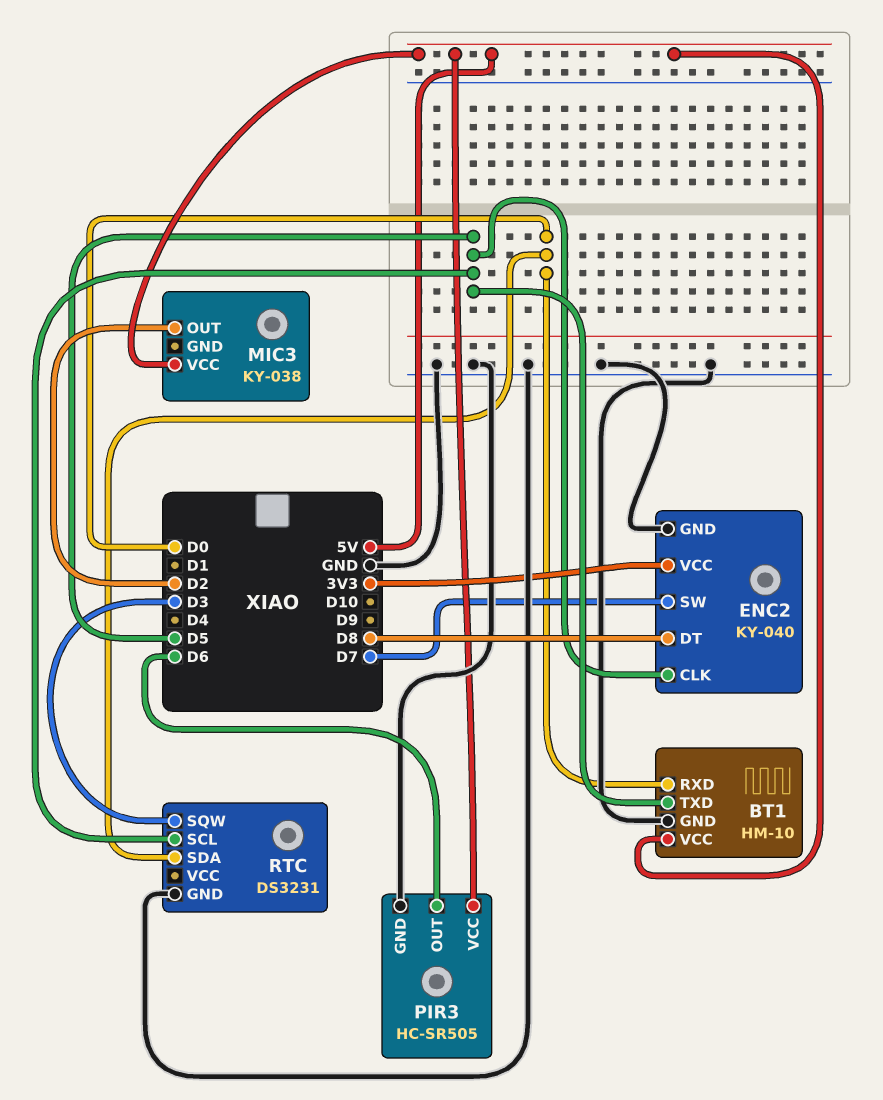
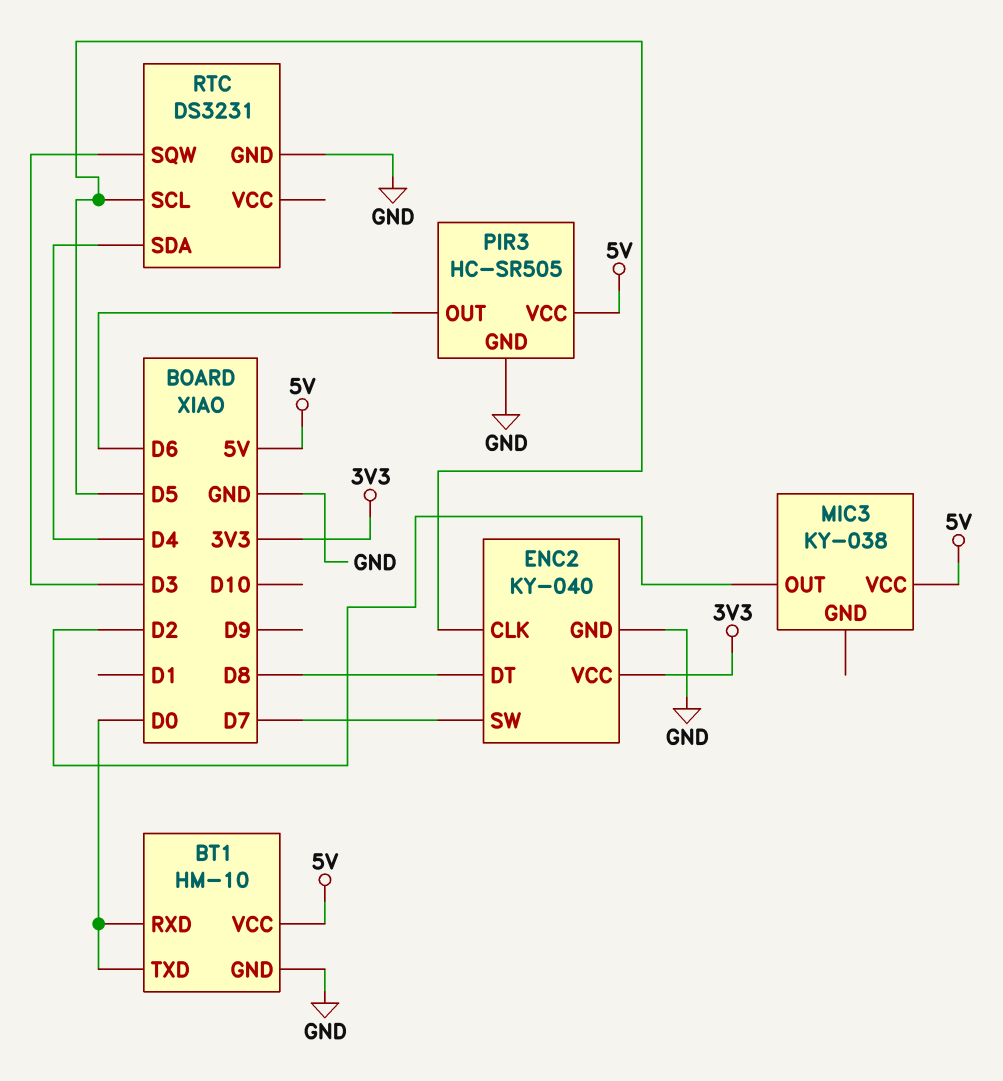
BT1 pin TXD: D5 -> D0
RTC pin SDA: D0 -> D4

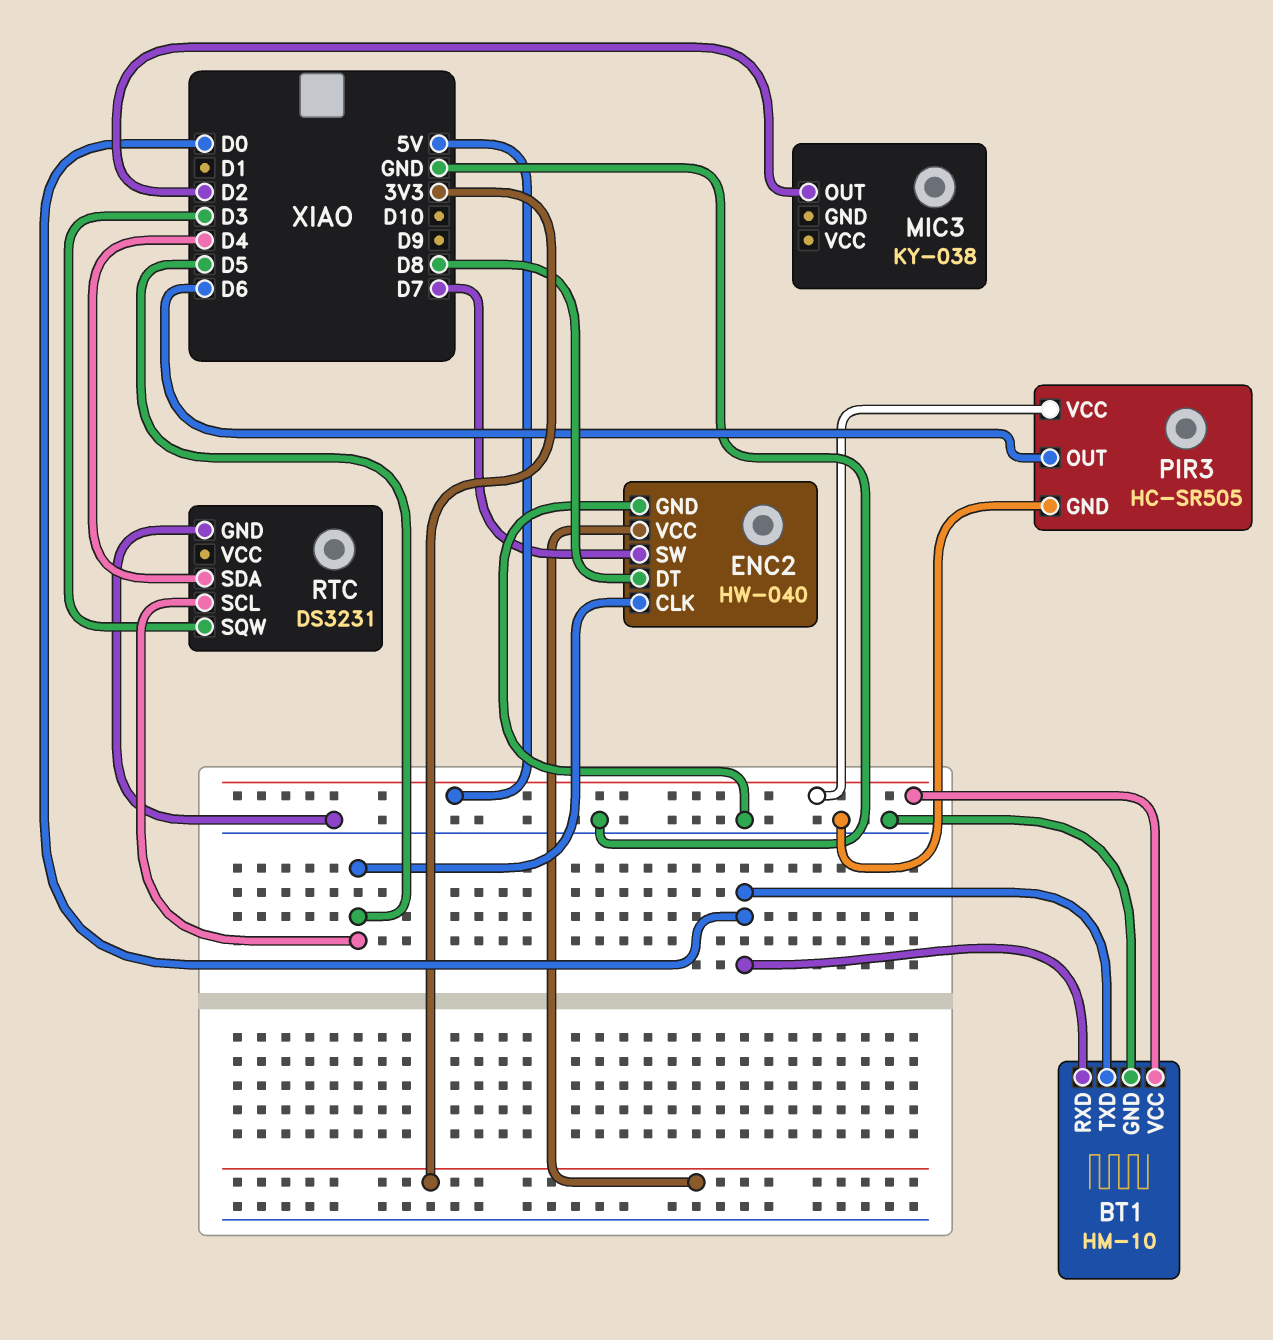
ENC2: KY-040 -> HW-040
MIC3 pin VCC: 5V -> none

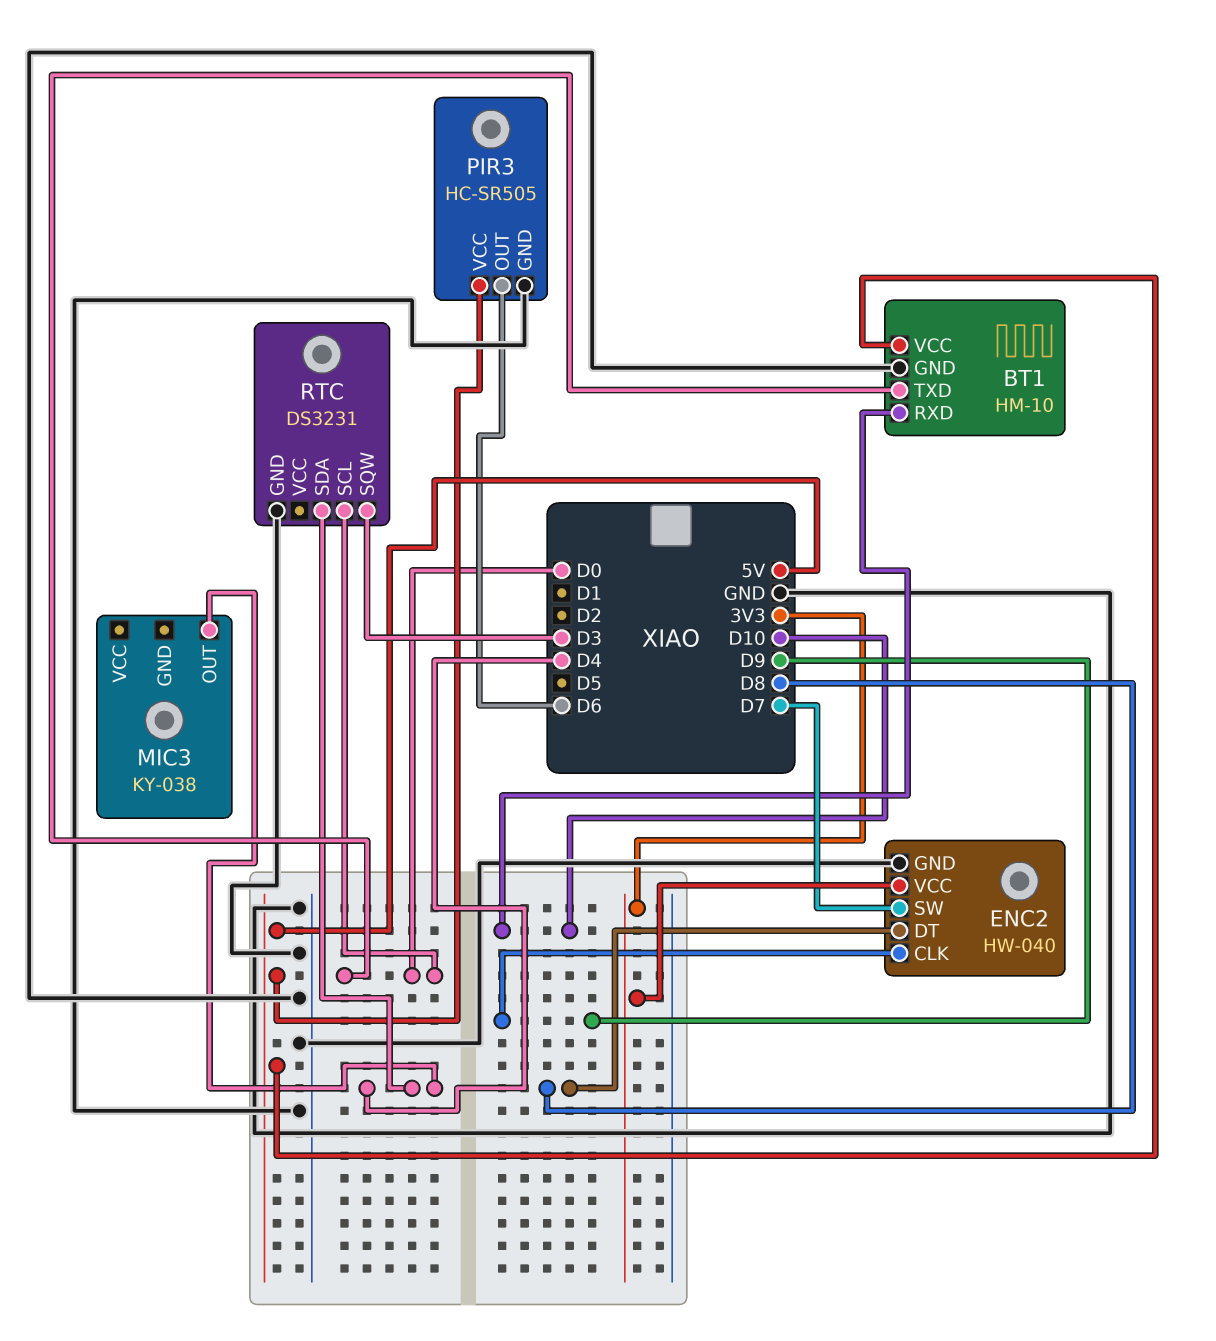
BT1 pin RXD: D0 -> D10
ENC2 pin CLK: D5 -> D9
MIC3 pin OUT: D2 -> D4
RTC pin SCL: D5 -> D0

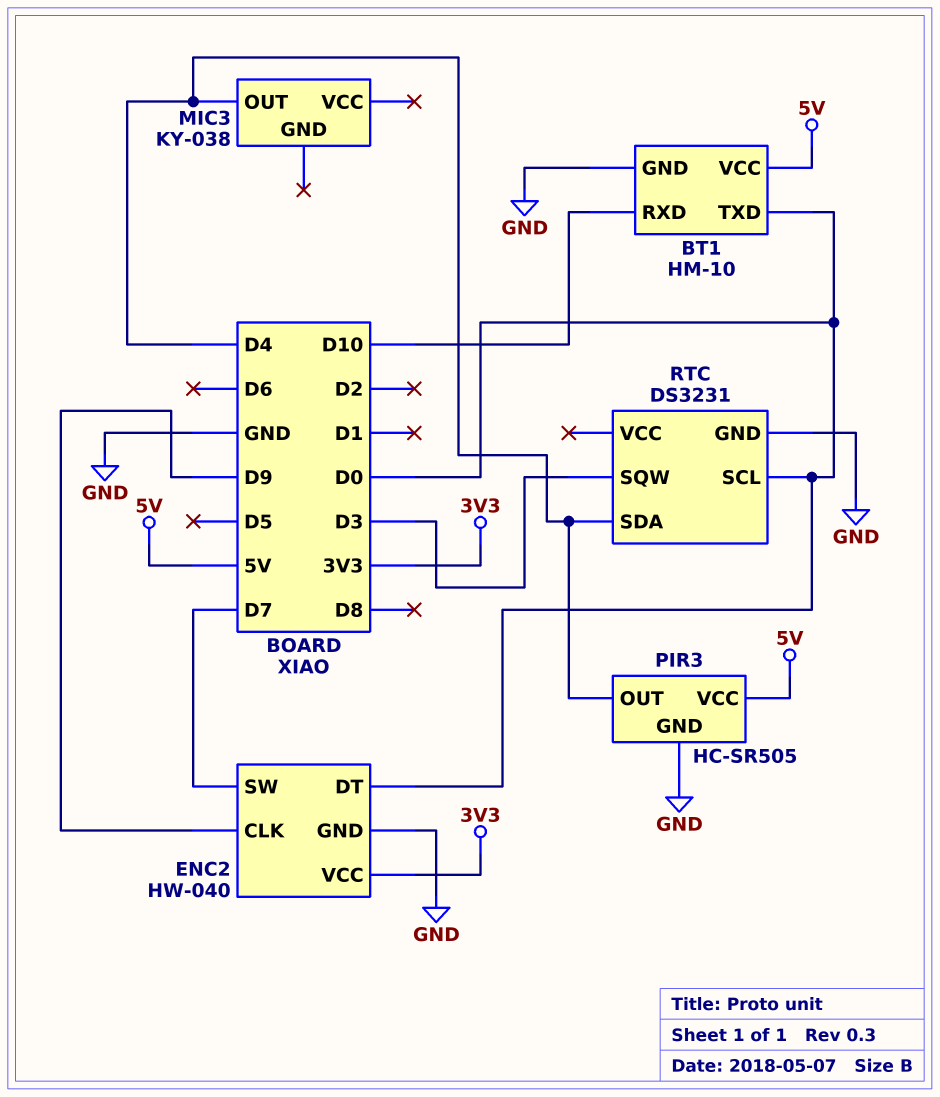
ENC2 pin DT: D8 -> D0
PIR3 pin OUT: D6 -> D4

